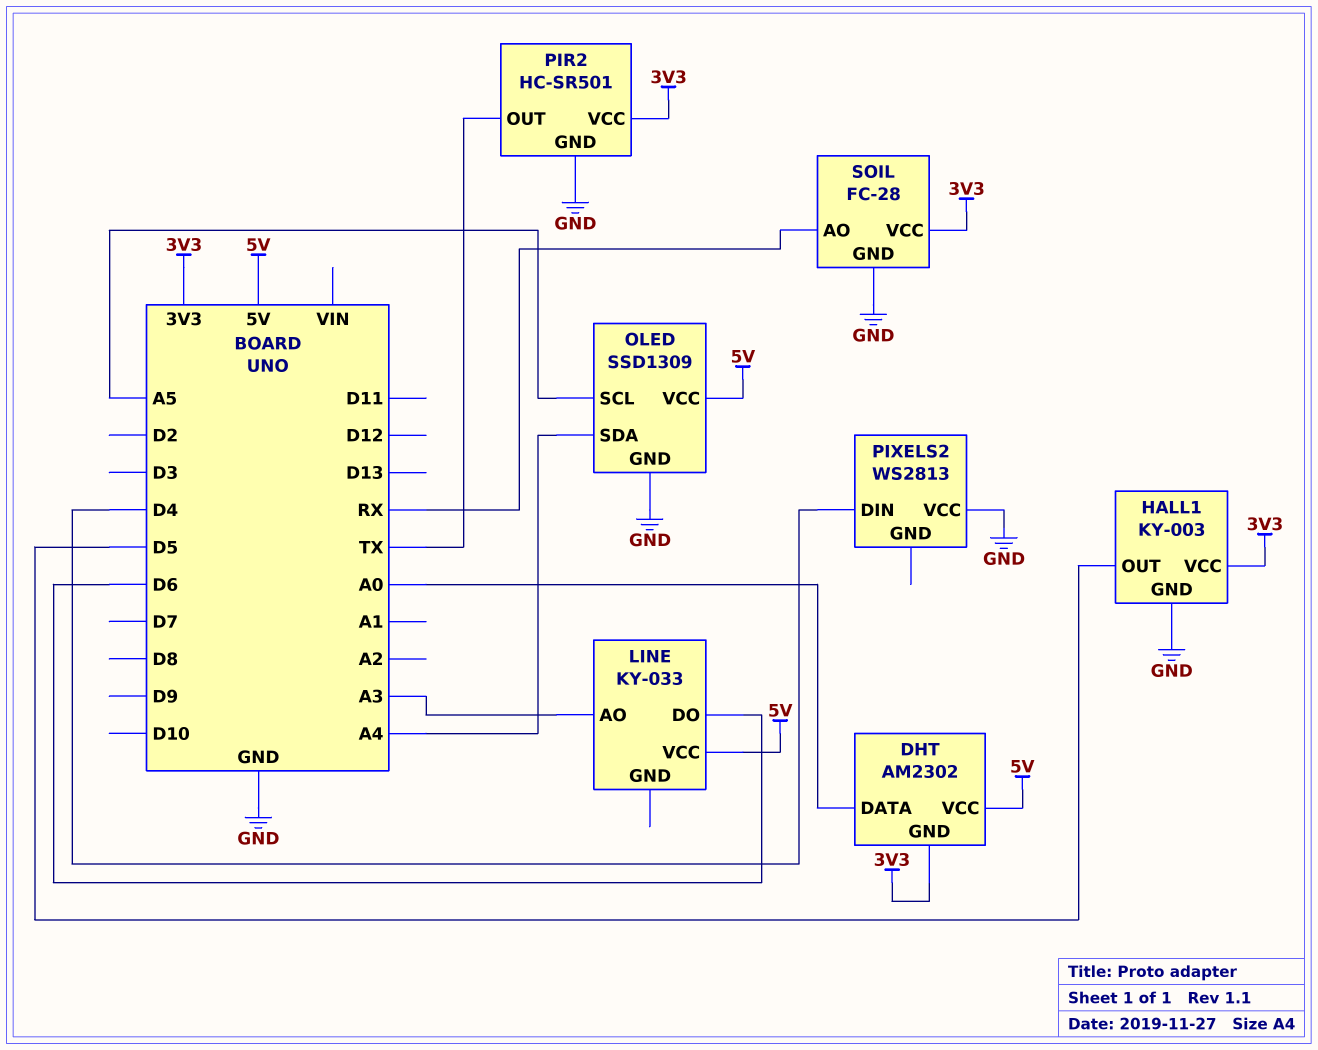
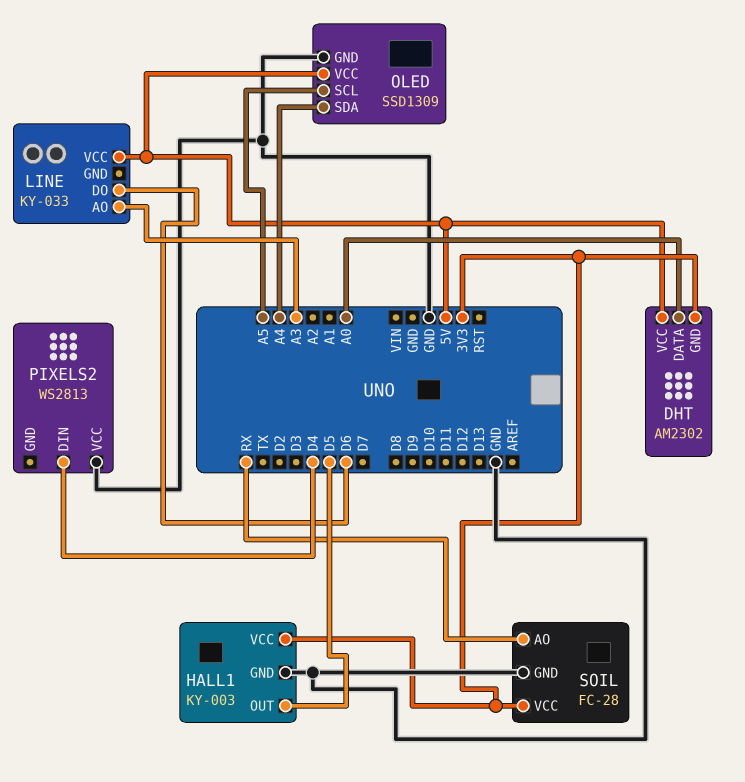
PIR2: HC-SR501 -> none
PIR2 pin GND: GND -> none
PIR2 pin OUT: TX -> none
PIR2 pin VCC: 3V3 -> none

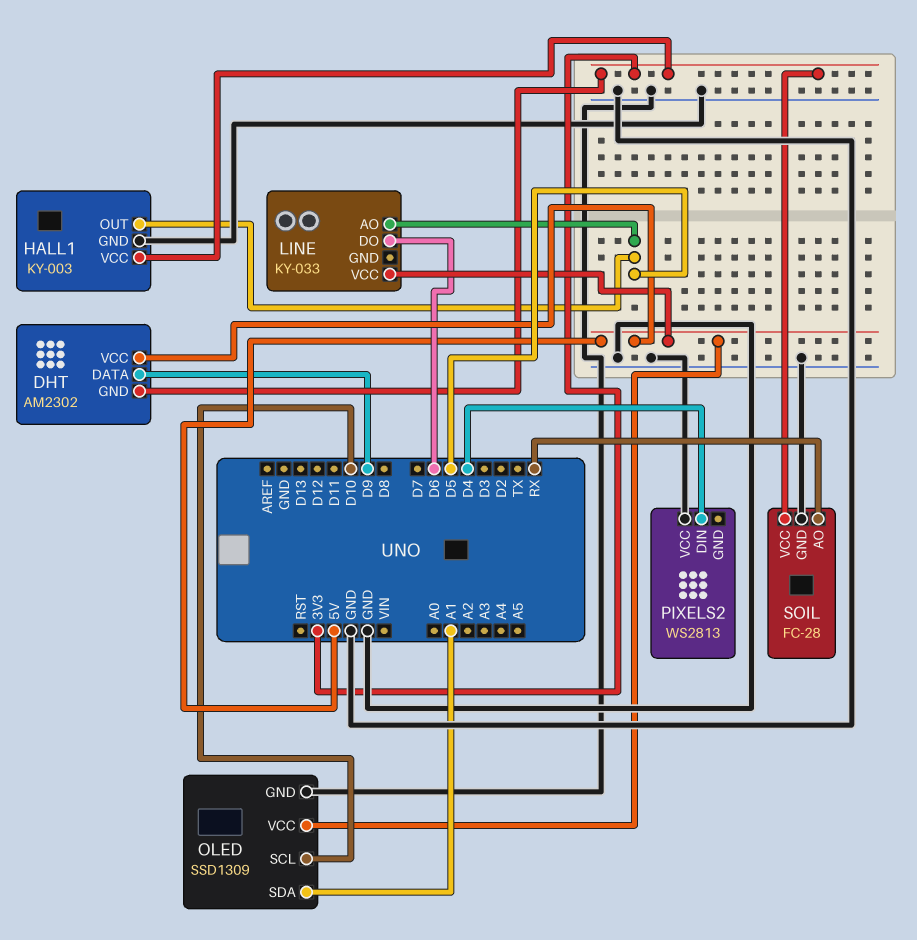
DHT pin DATA: A0 -> D9
LINE pin AO: A3 -> D5
OLED pin SCL: A5 -> D10
OLED pin SDA: A4 -> A1

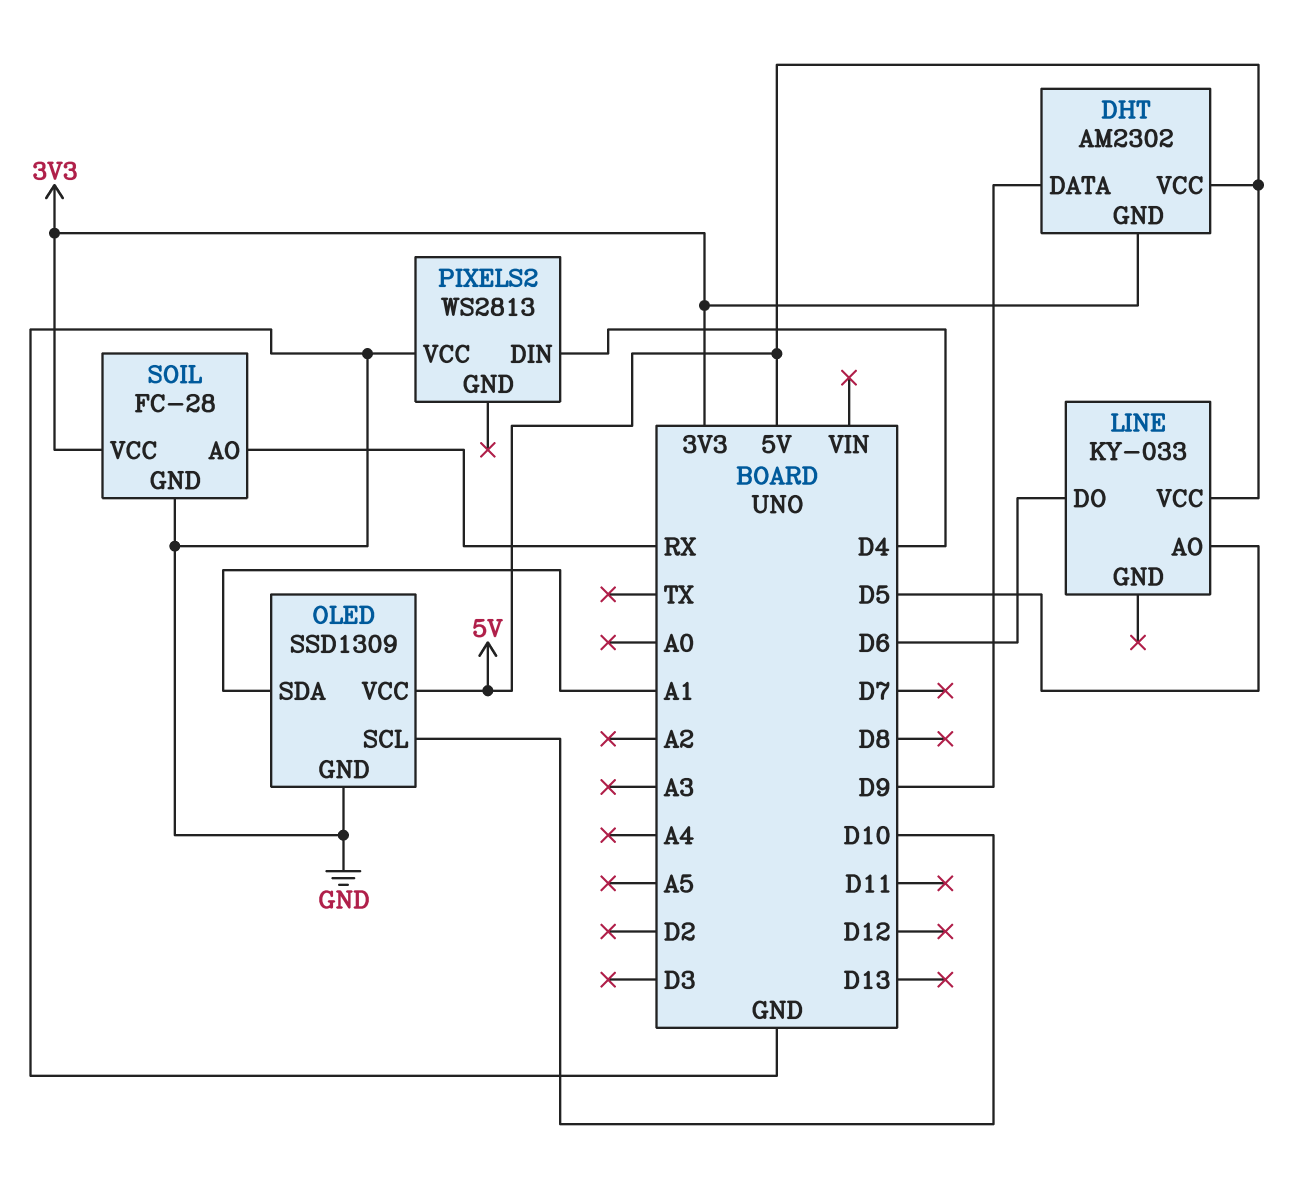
HALL1: KY-003 -> none
HALL1 pin GND: GND -> none
HALL1 pin OUT: D5 -> none
HALL1 pin VCC: 3V3 -> none

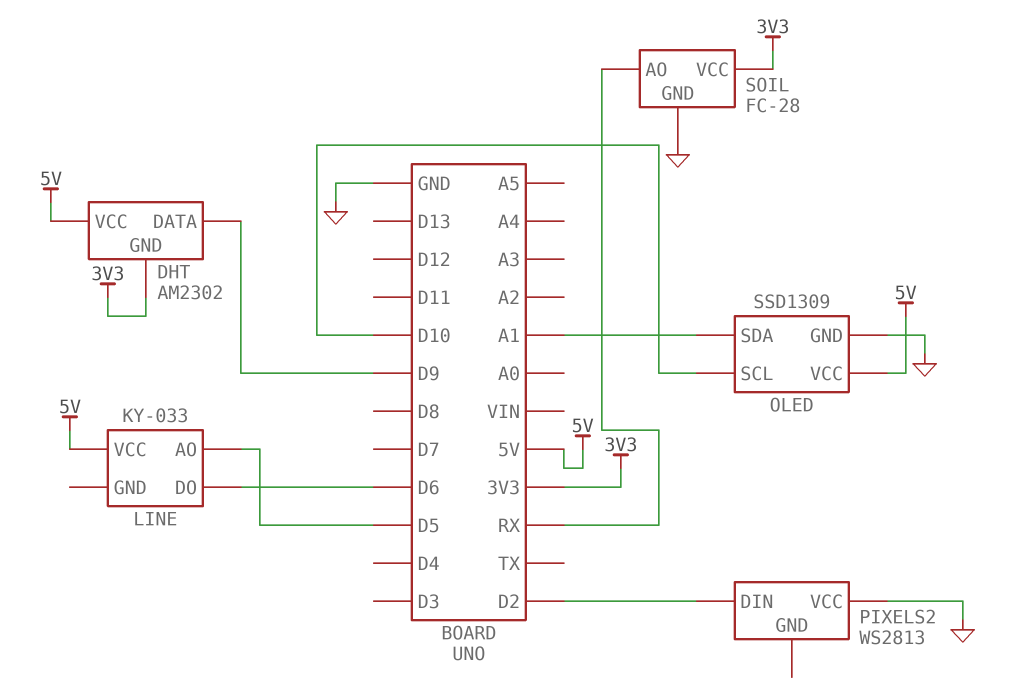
PIXELS2 pin DIN: D4 -> D2

